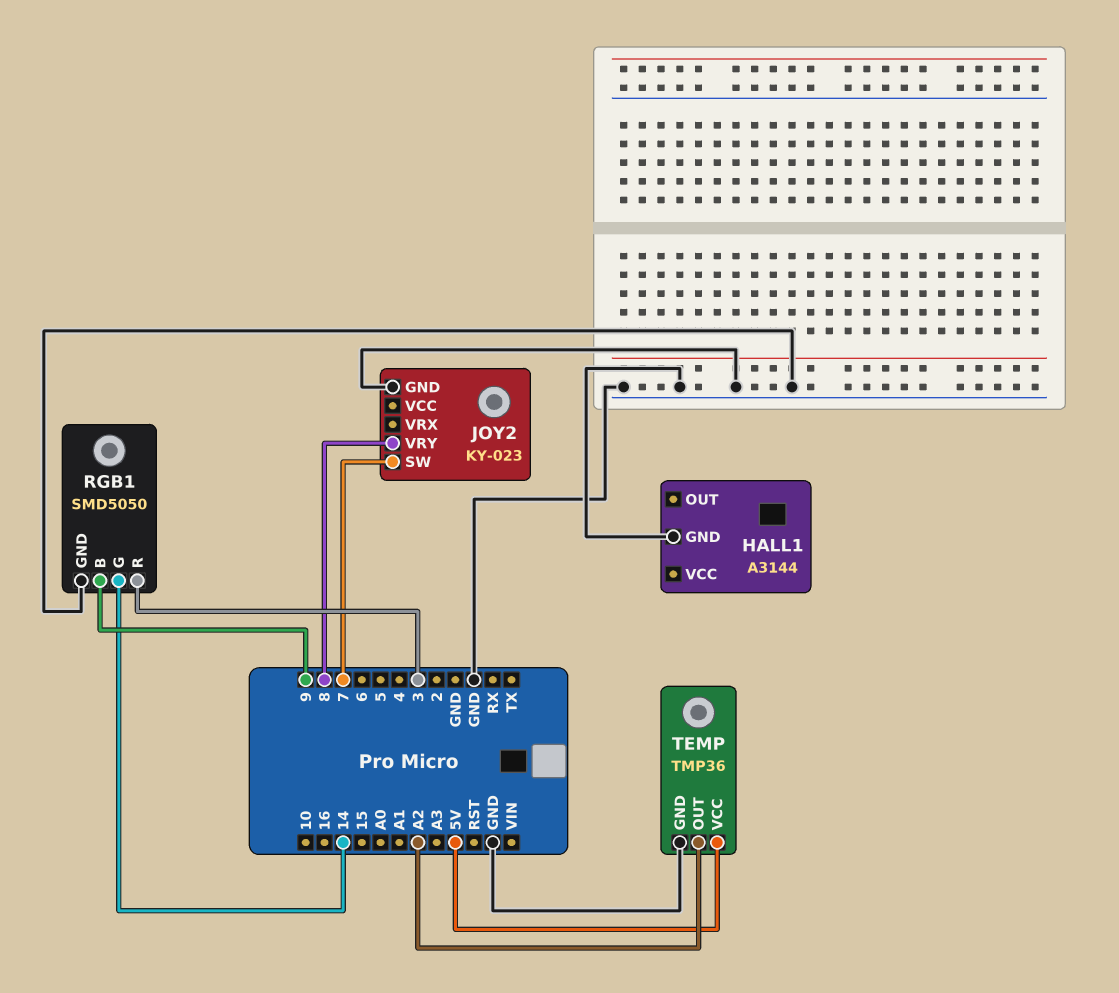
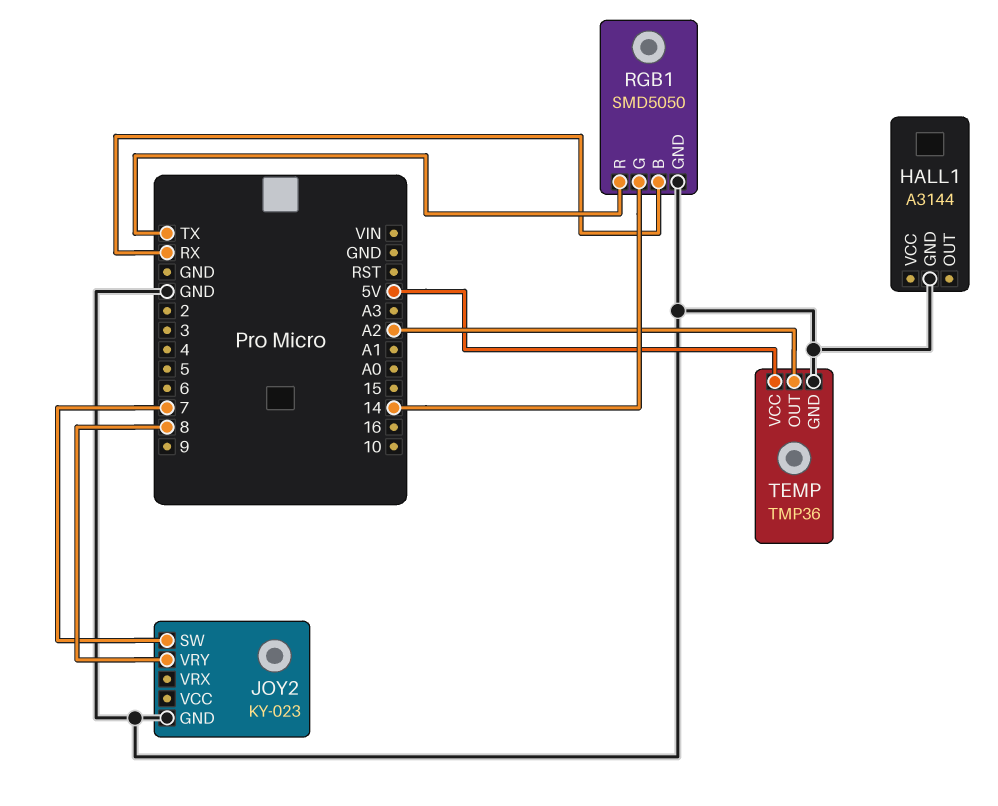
RGB1 pin B: 9 -> RX
RGB1 pin R: 3 -> TX

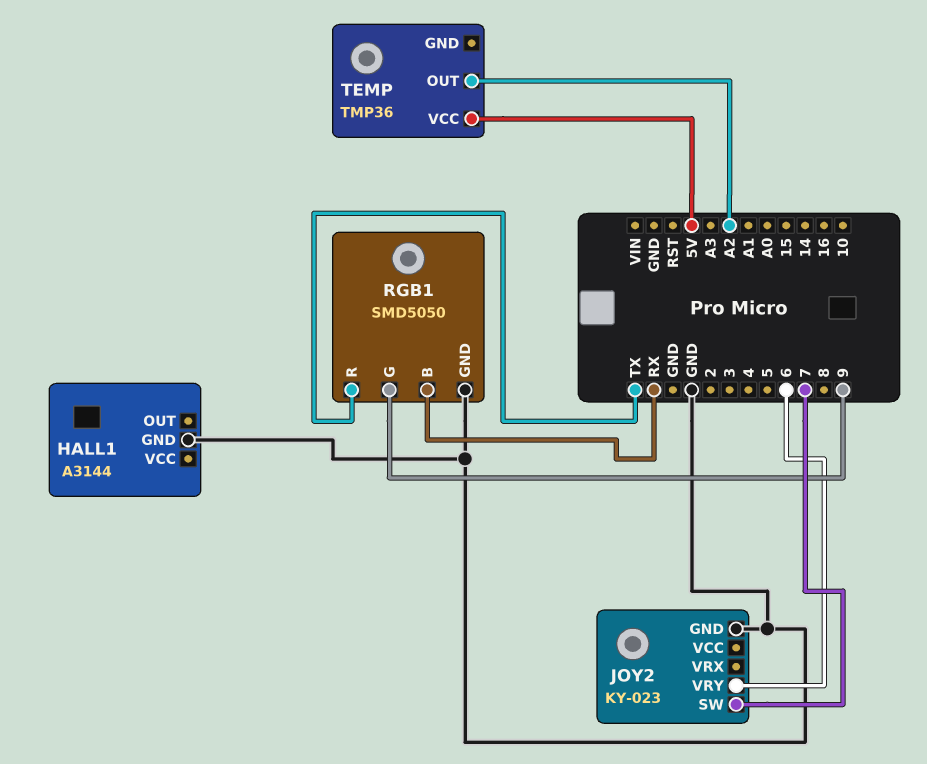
JOY2 pin VRY: 8 -> 6
RGB1 pin G: 14 -> 9
TEMP pin GND: GND -> none

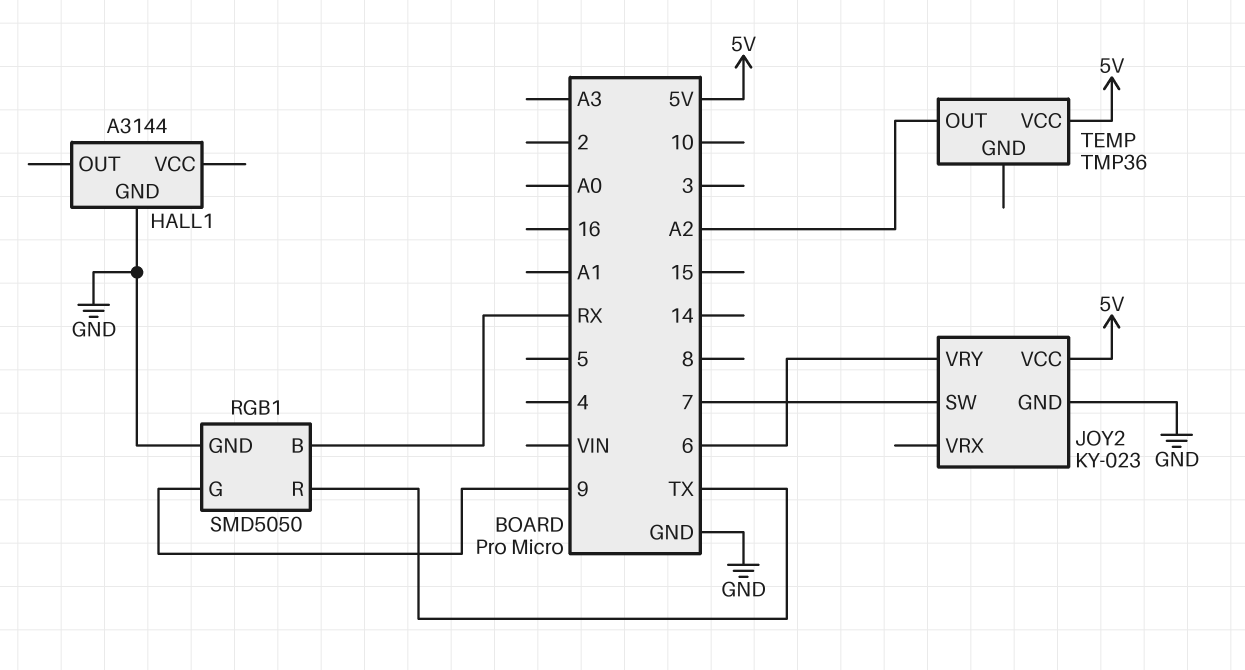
JOY2 pin VCC: none -> 5V

